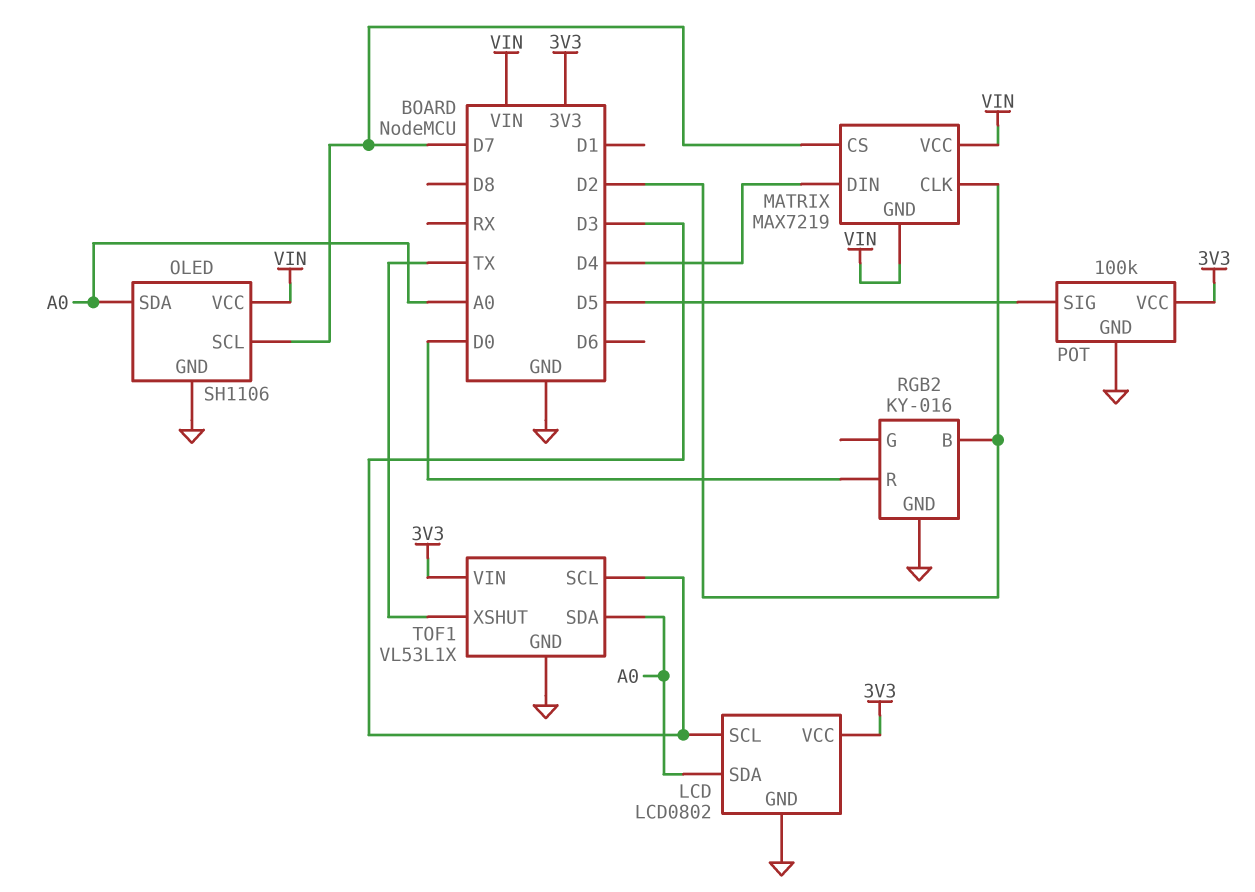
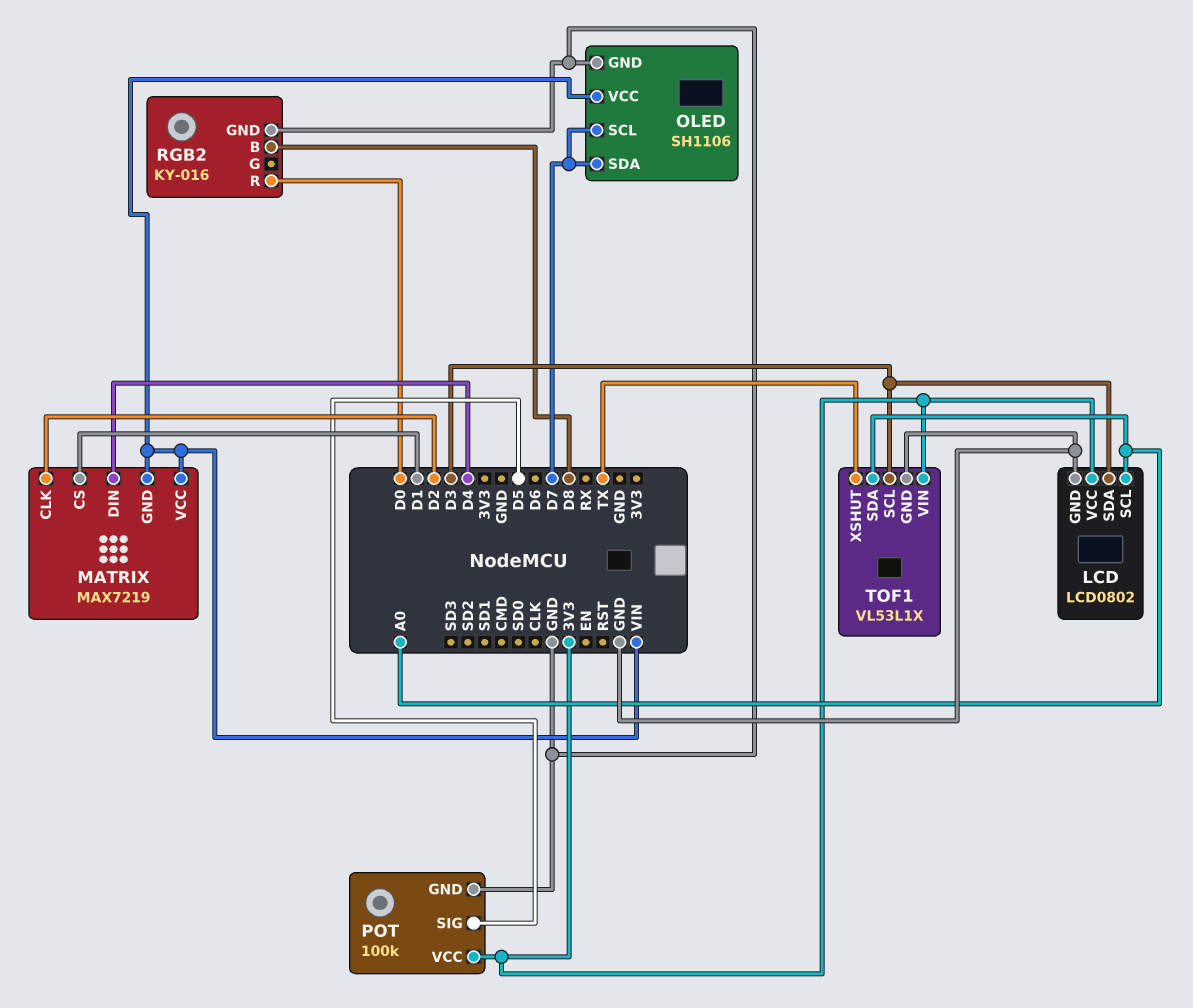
LCD pin SCL: D3 -> A0
LCD pin SDA: A0 -> D3
MATRIX pin CS: D7 -> D1
OLED pin SDA: A0 -> D7
RGB2 pin B: D2 -> D8

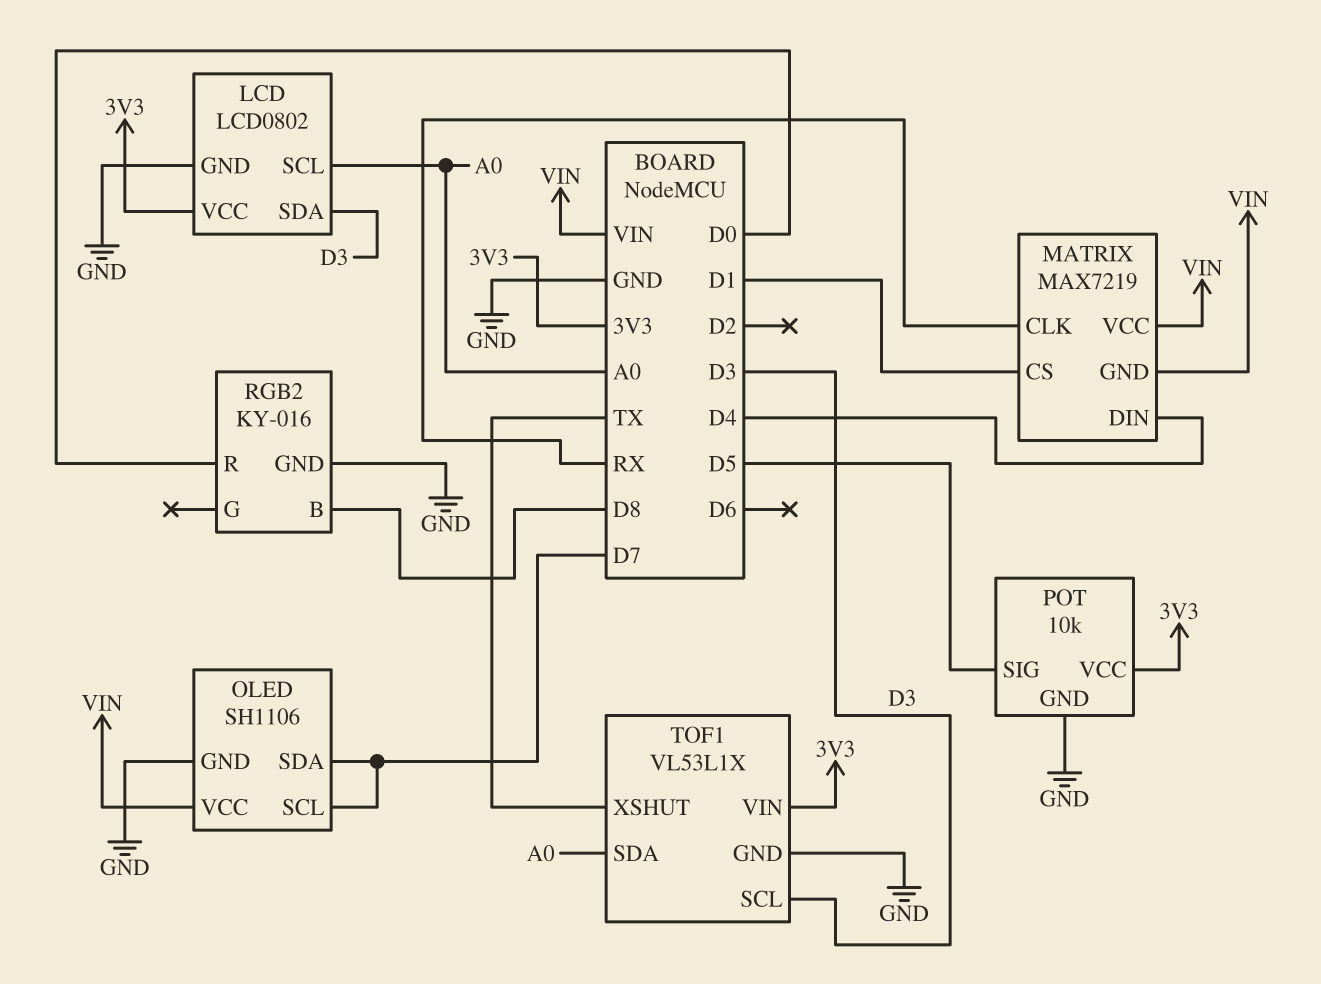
MATRIX pin CLK: D2 -> RX
POT: 100k -> 10k

